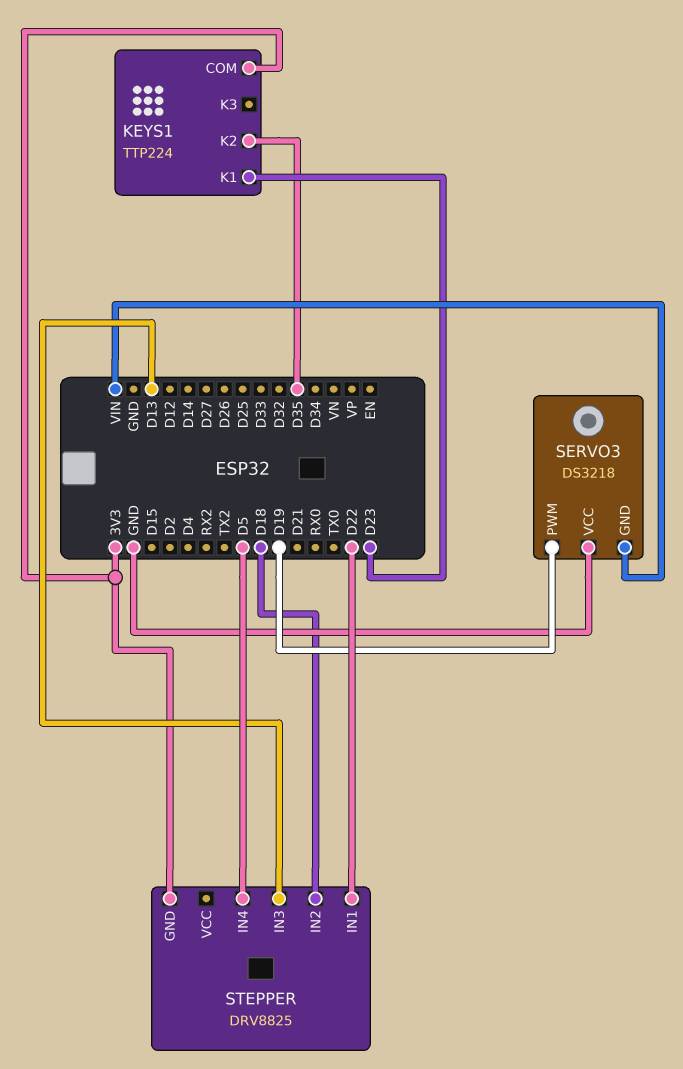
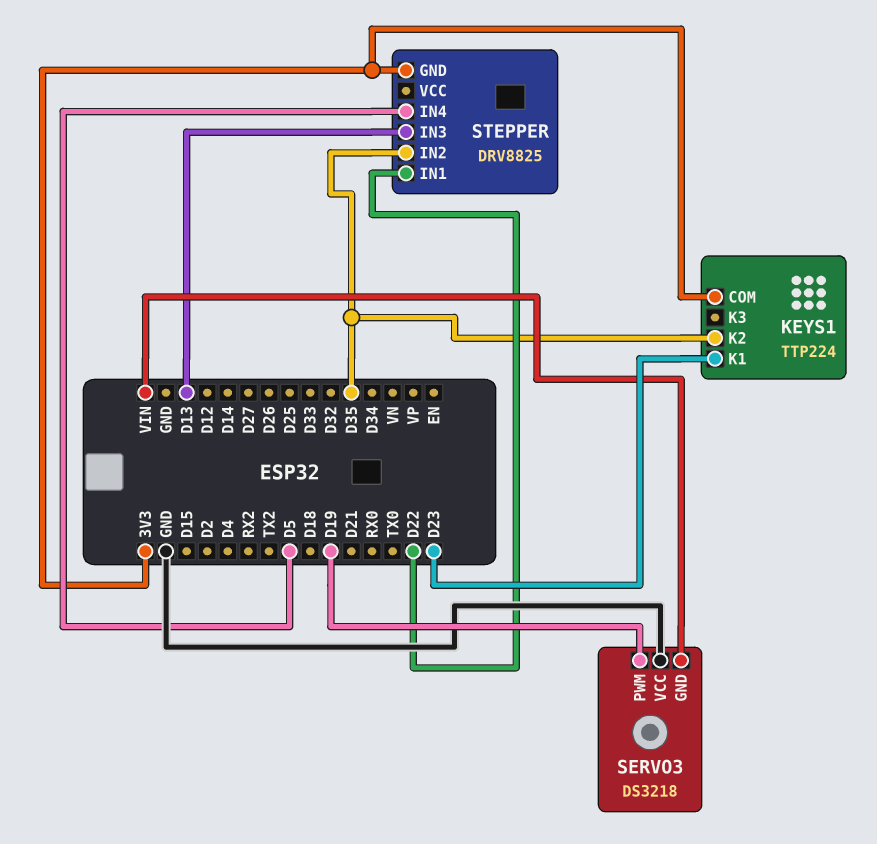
STEPPER pin IN2: D18 -> D35

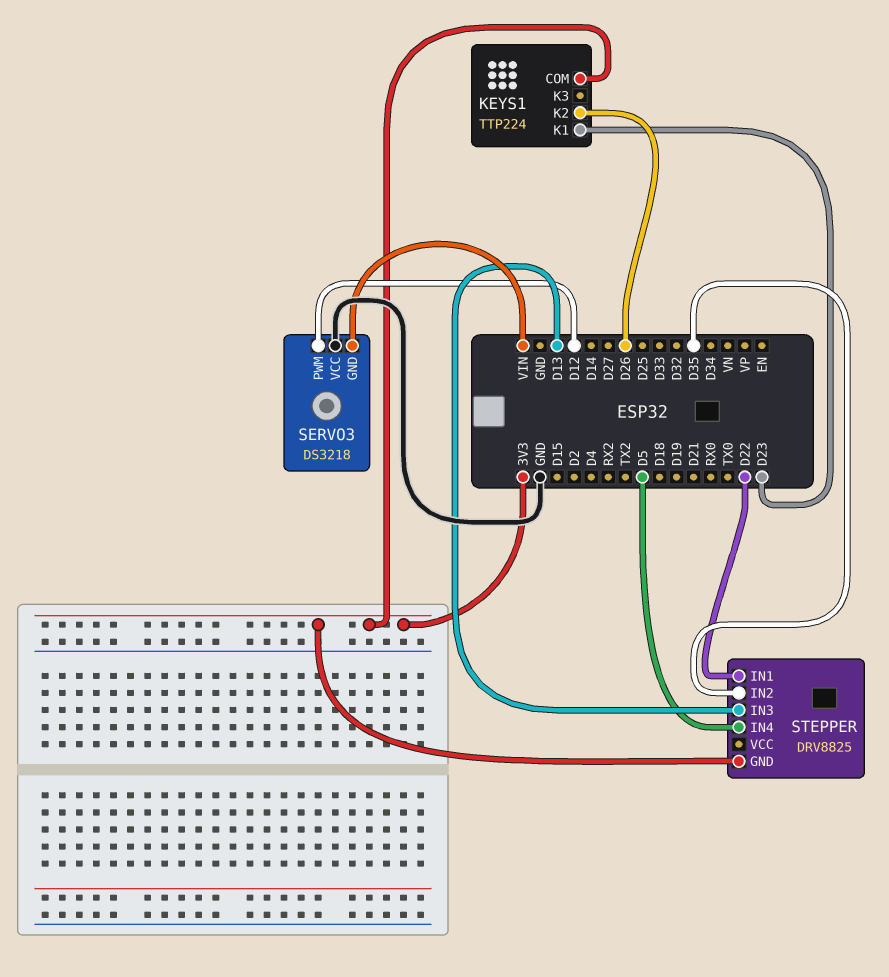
KEYS1 pin K2: D35 -> D26
SERVO3 pin PWM: D19 -> D12

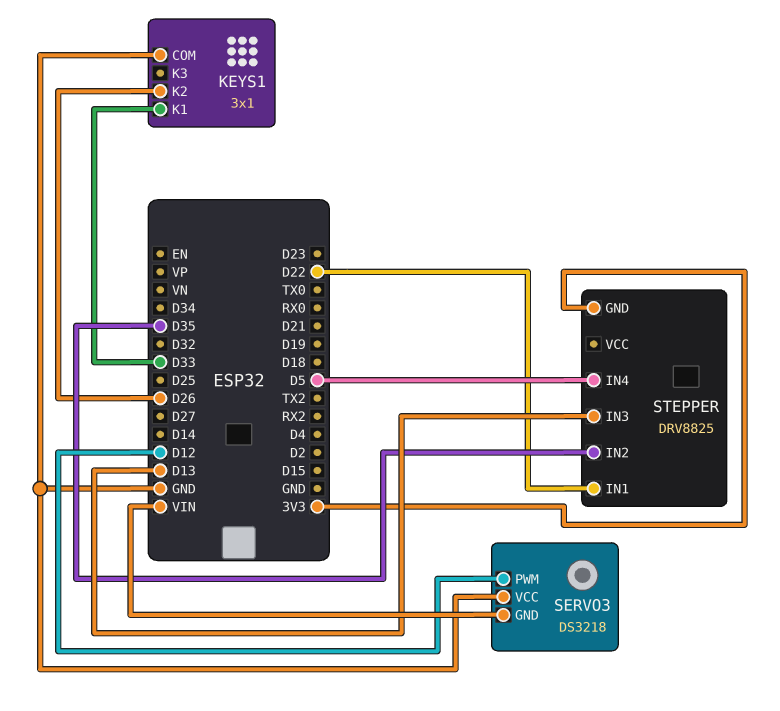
KEYS1: TTP224 -> 3x1
KEYS1 pin COM: 3V3 -> GND
KEYS1 pin K1: D23 -> D33

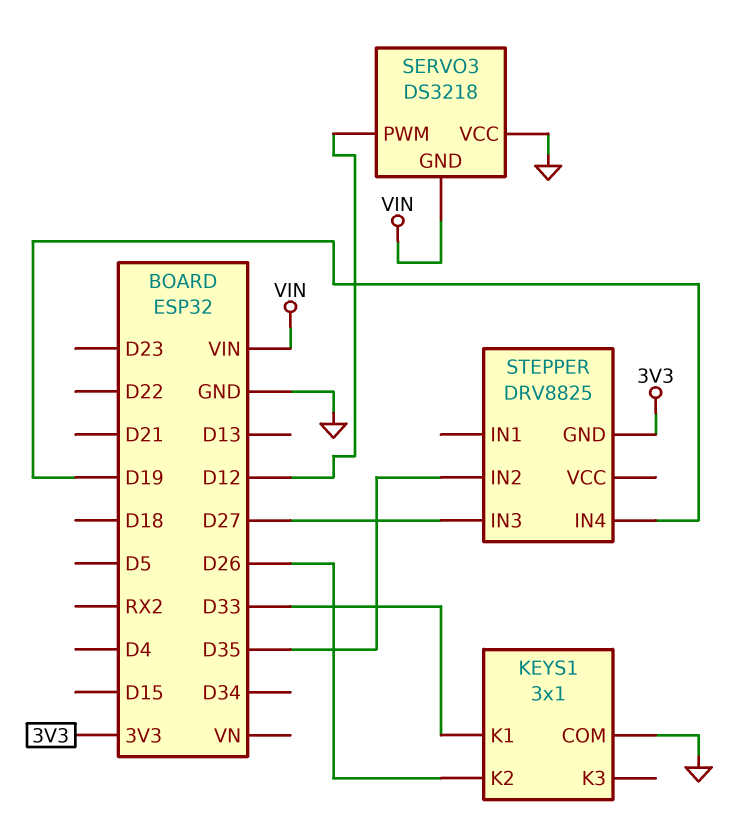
STEPPER pin IN1: D22 -> none
STEPPER pin IN3: D13 -> D27
STEPPER pin IN4: D5 -> D19

